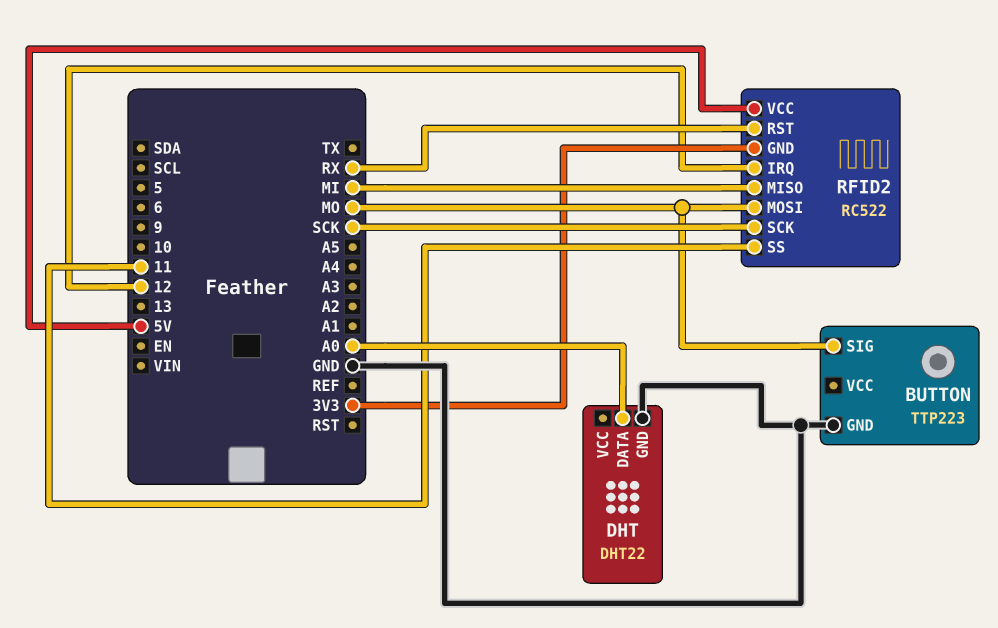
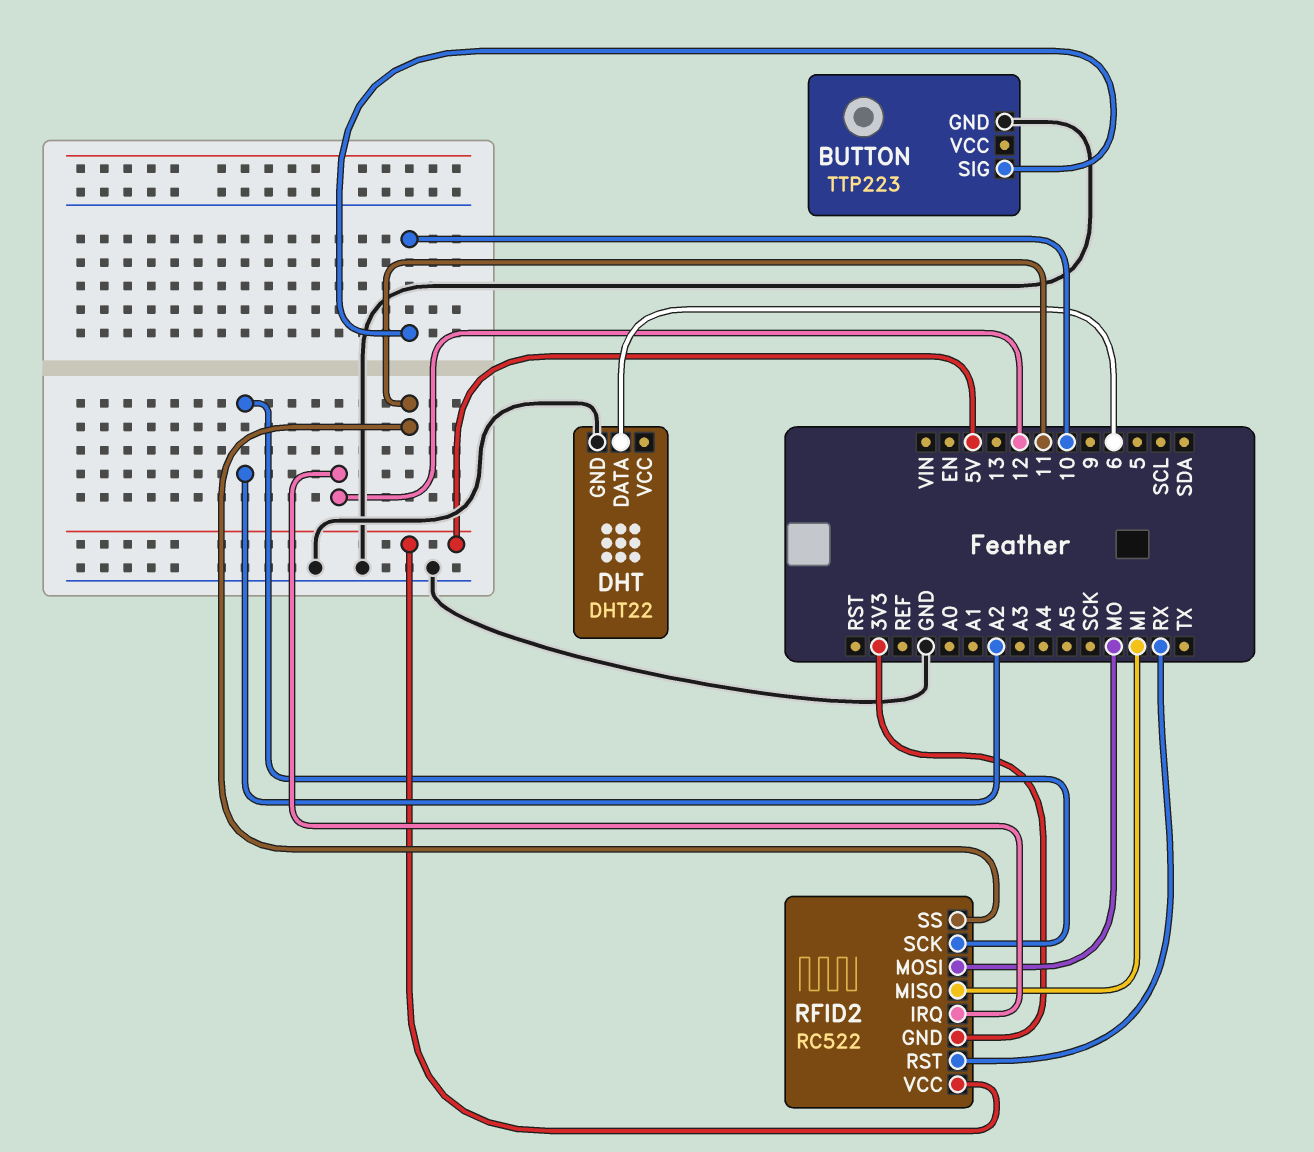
BUTTON pin SIG: MO -> 10
DHT pin DATA: A0 -> 6
RFID2 pin SCK: SCK -> A2

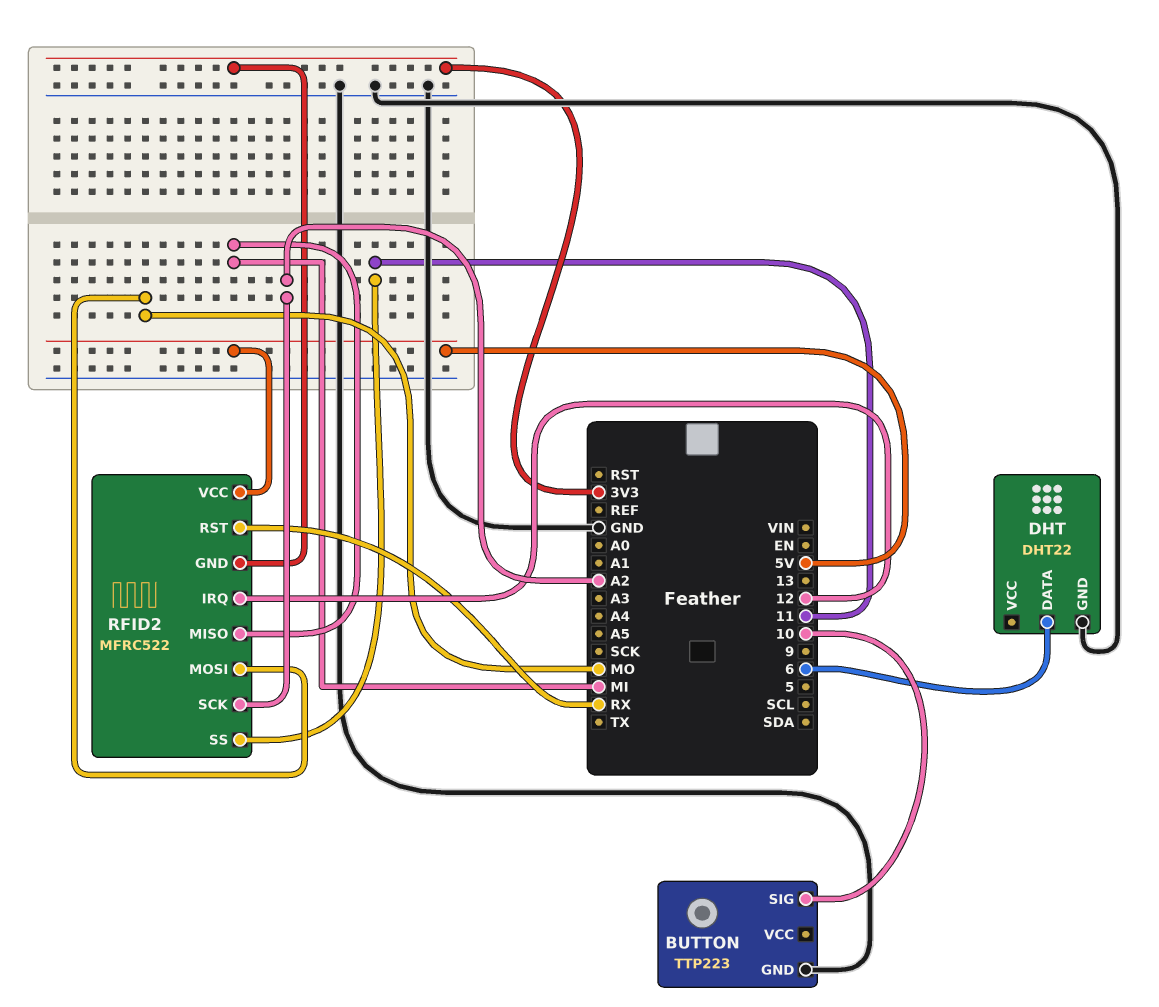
RFID2: RC522 -> MFRC522

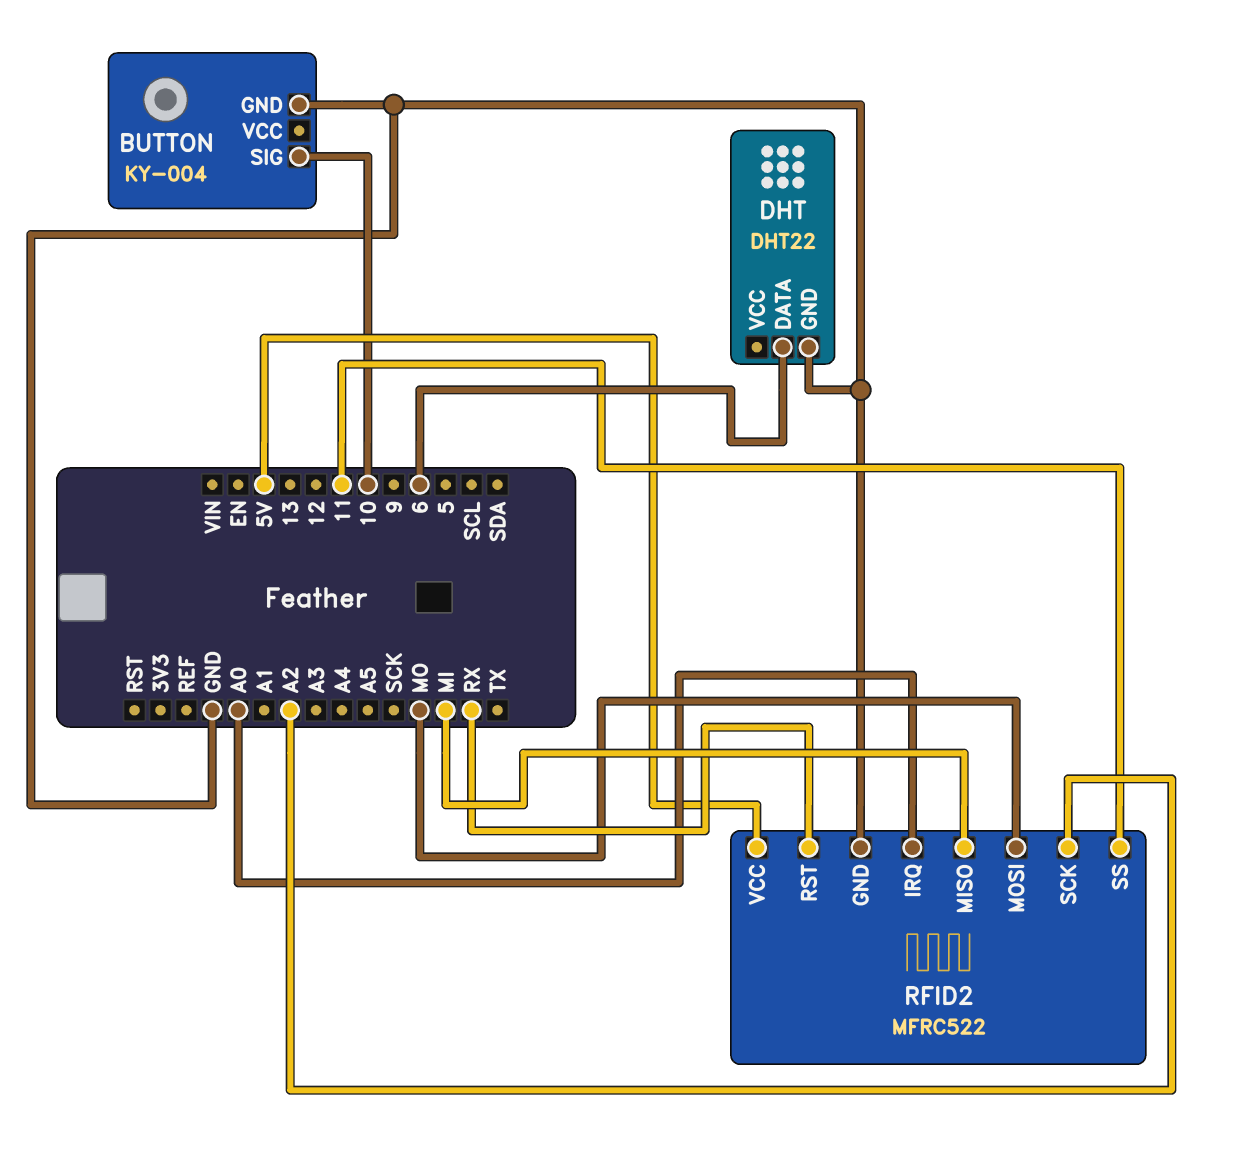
BUTTON: TTP223 -> KY-004
RFID2 pin GND: 3V3 -> GND
RFID2 pin IRQ: 12 -> A0

